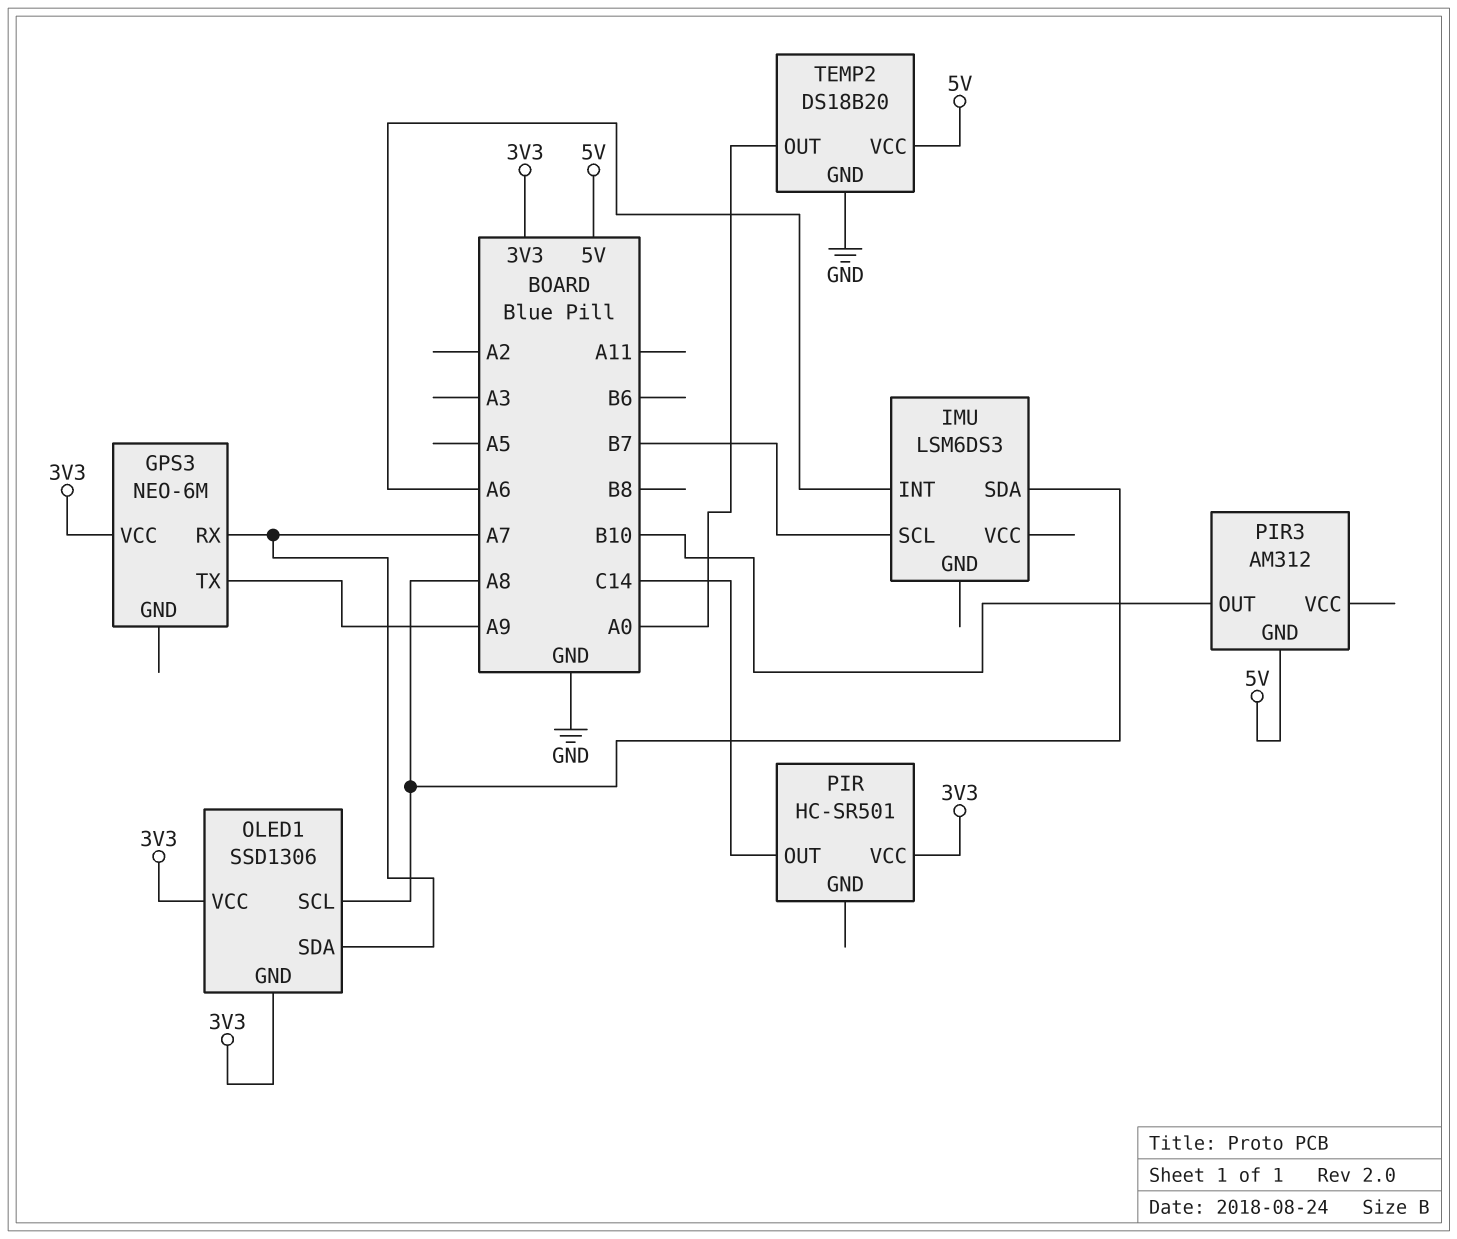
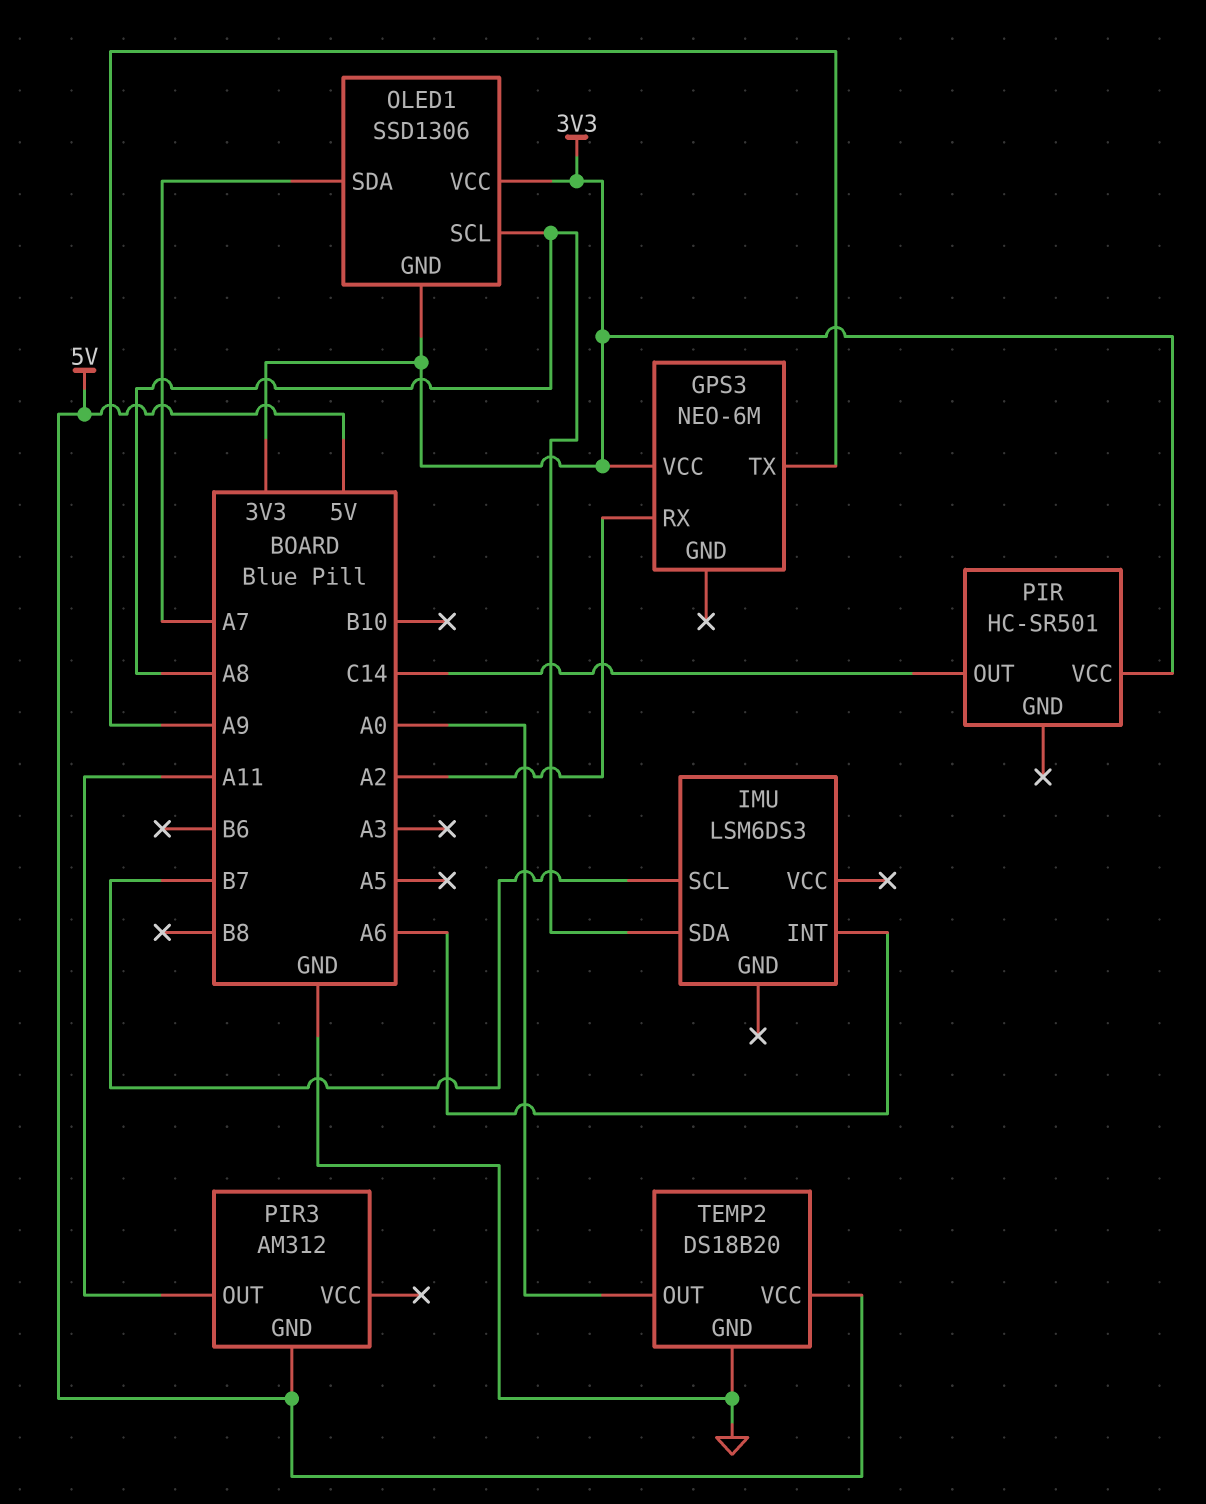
GPS3 pin RX: A7 -> A2
PIR3 pin OUT: B10 -> A11

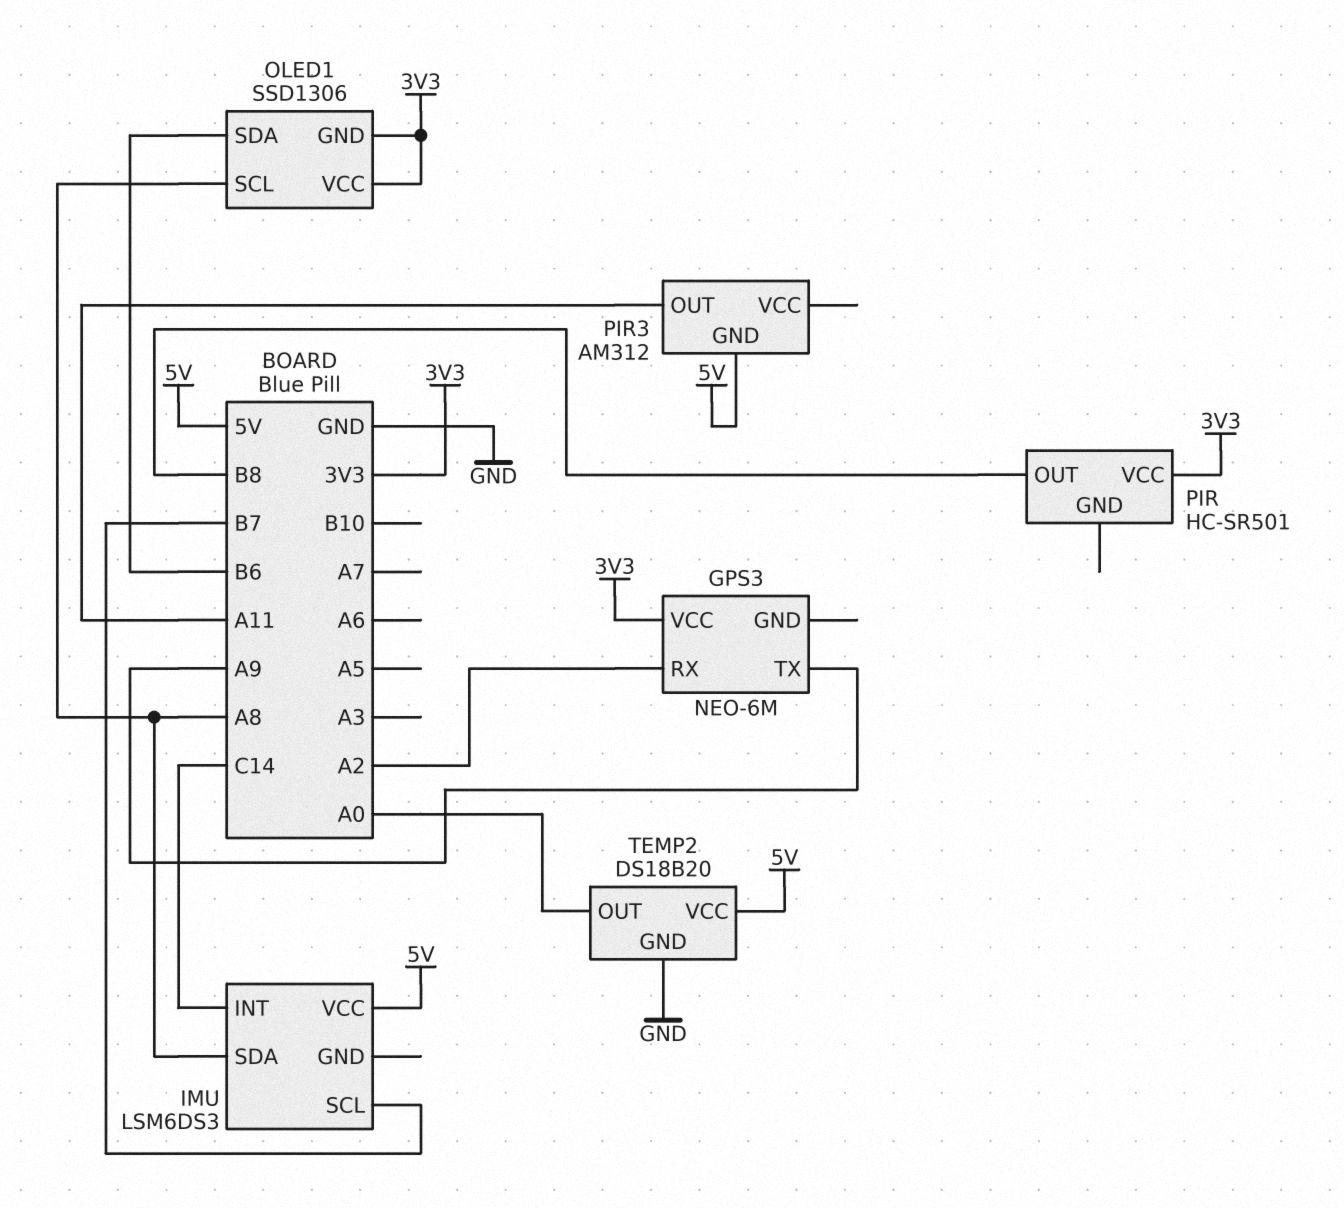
IMU pin INT: A6 -> C14
IMU pin VCC: none -> 5V
OLED1 pin SDA: A7 -> B6
PIR pin OUT: C14 -> B8

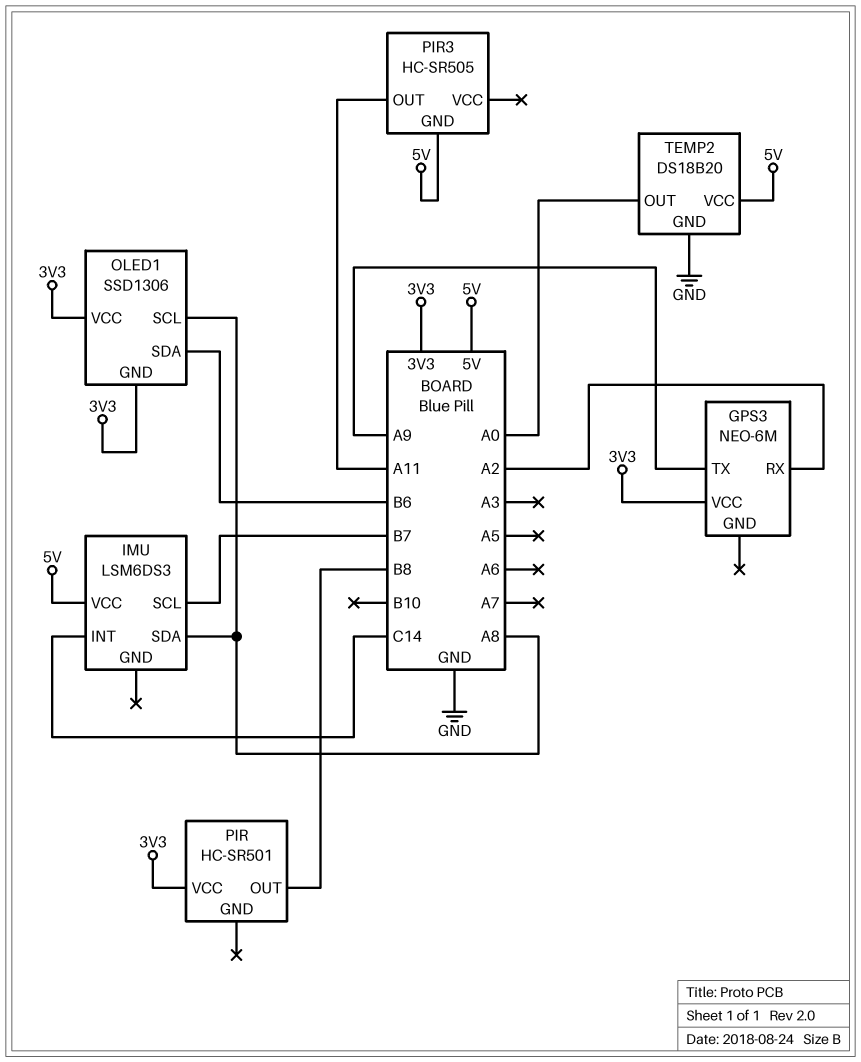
PIR3: AM312 -> HC-SR505

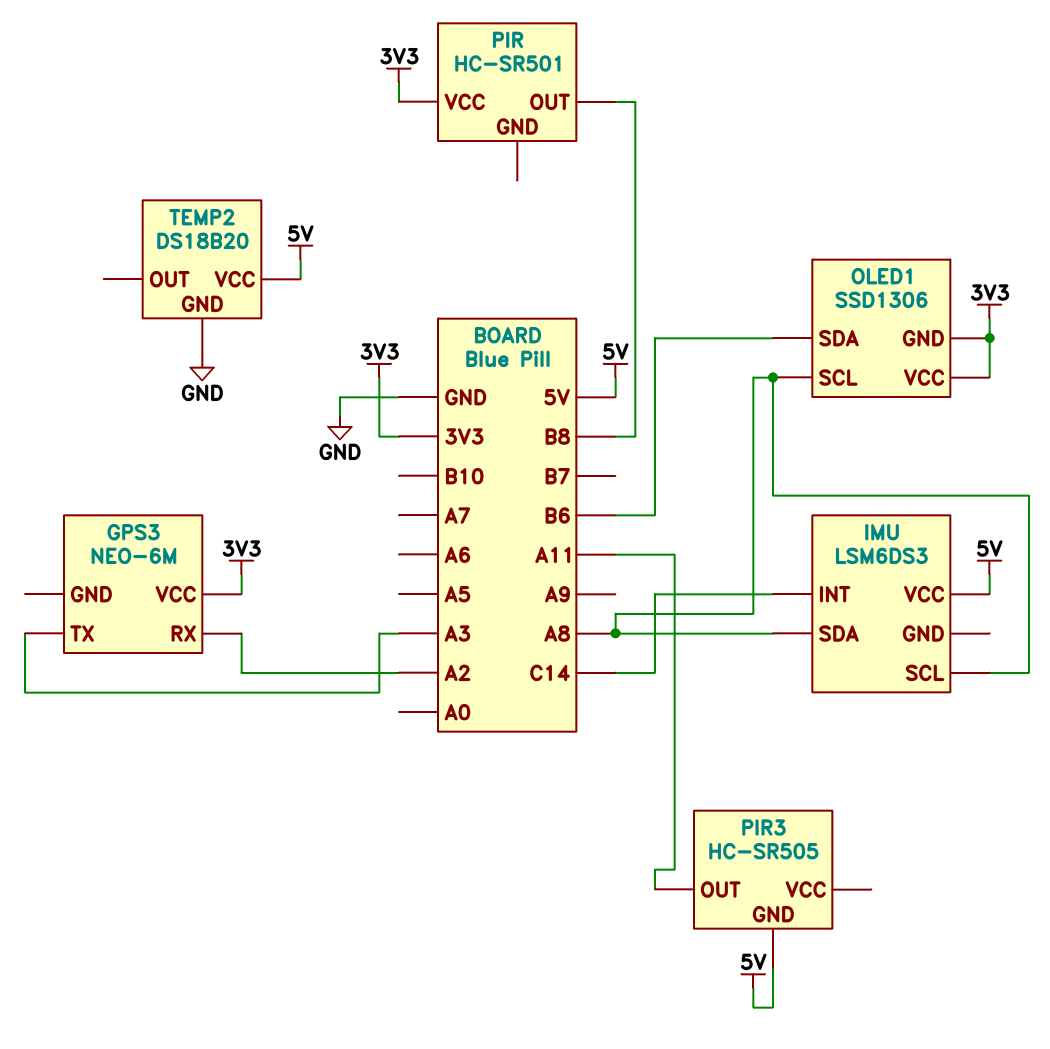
GPS3 pin TX: A9 -> A3
IMU pin SCL: B7 -> A8
TEMP2 pin OUT: A0 -> none

